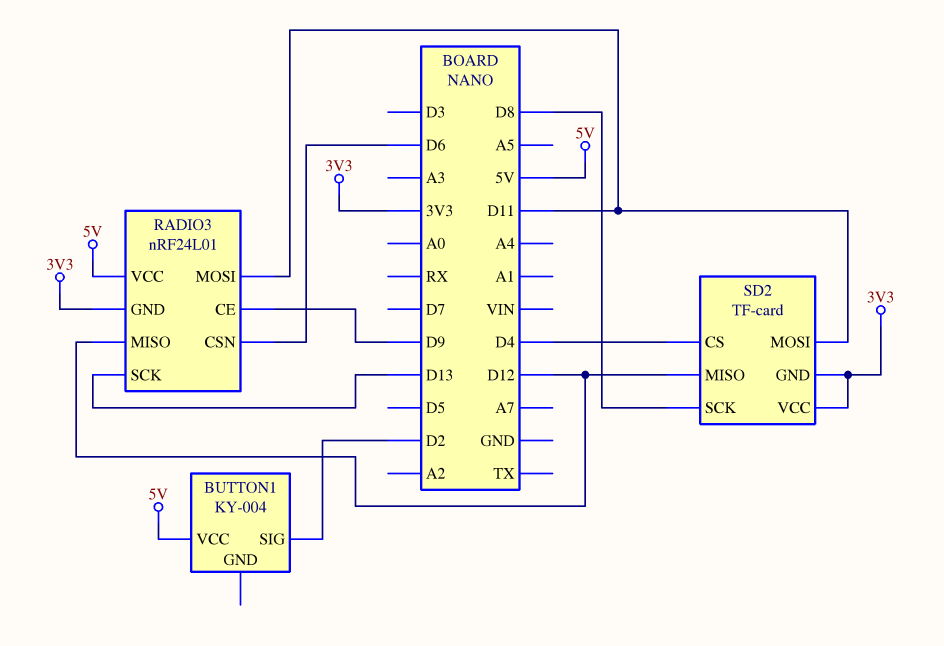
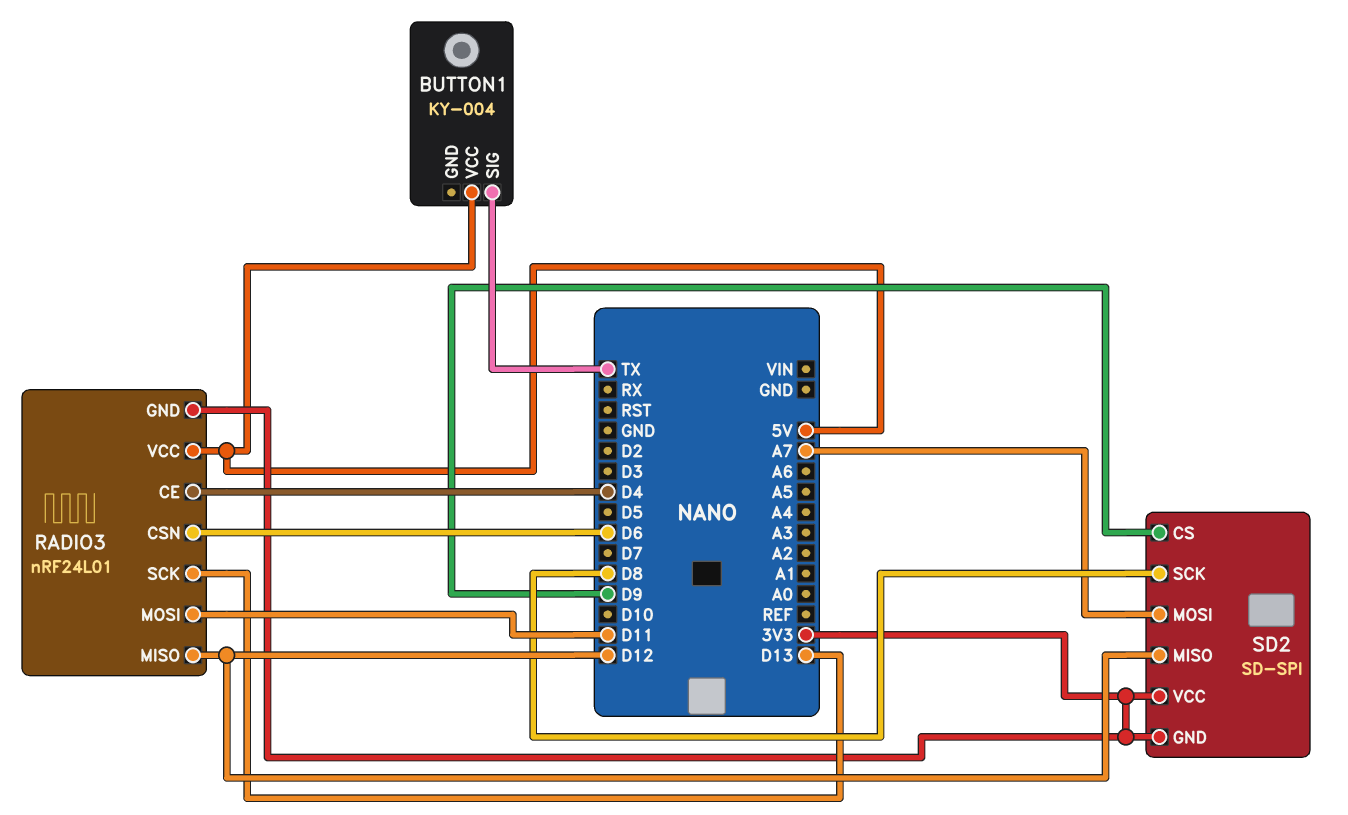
BUTTON1 pin SIG: D2 -> TX
RADIO3 pin CE: D9 -> D4
SD2: TF-card -> SD-SPI
SD2 pin CS: D4 -> D9
SD2 pin MOSI: D11 -> A7

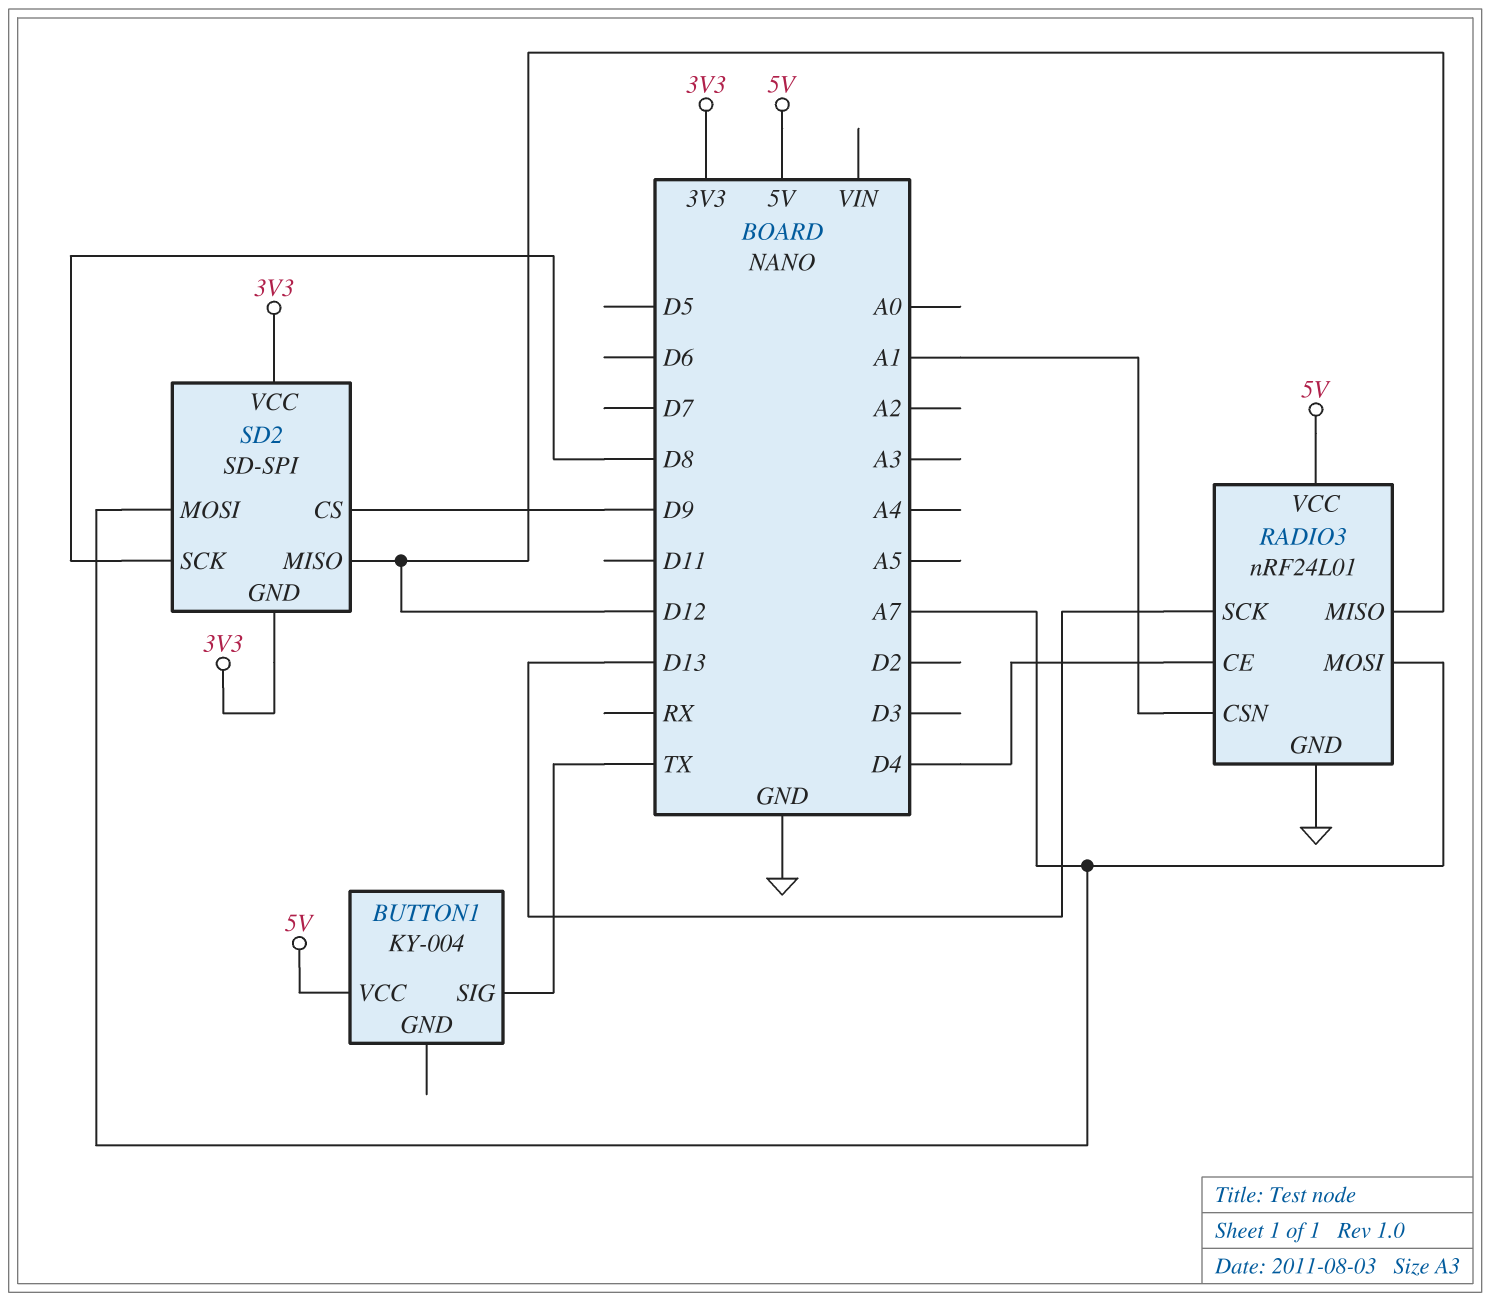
RADIO3 pin CSN: D6 -> A1
RADIO3 pin GND: 3V3 -> GND
RADIO3 pin MOSI: D11 -> A7

